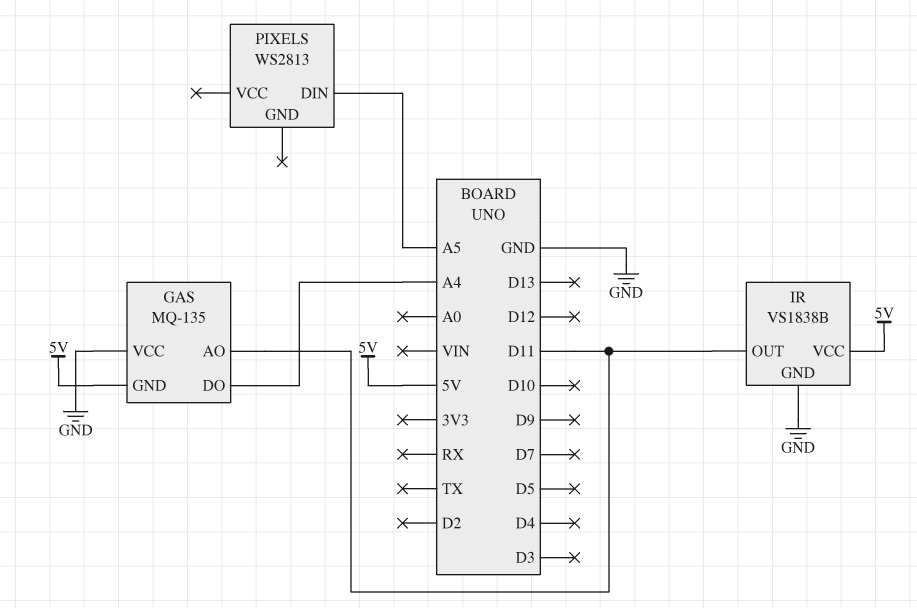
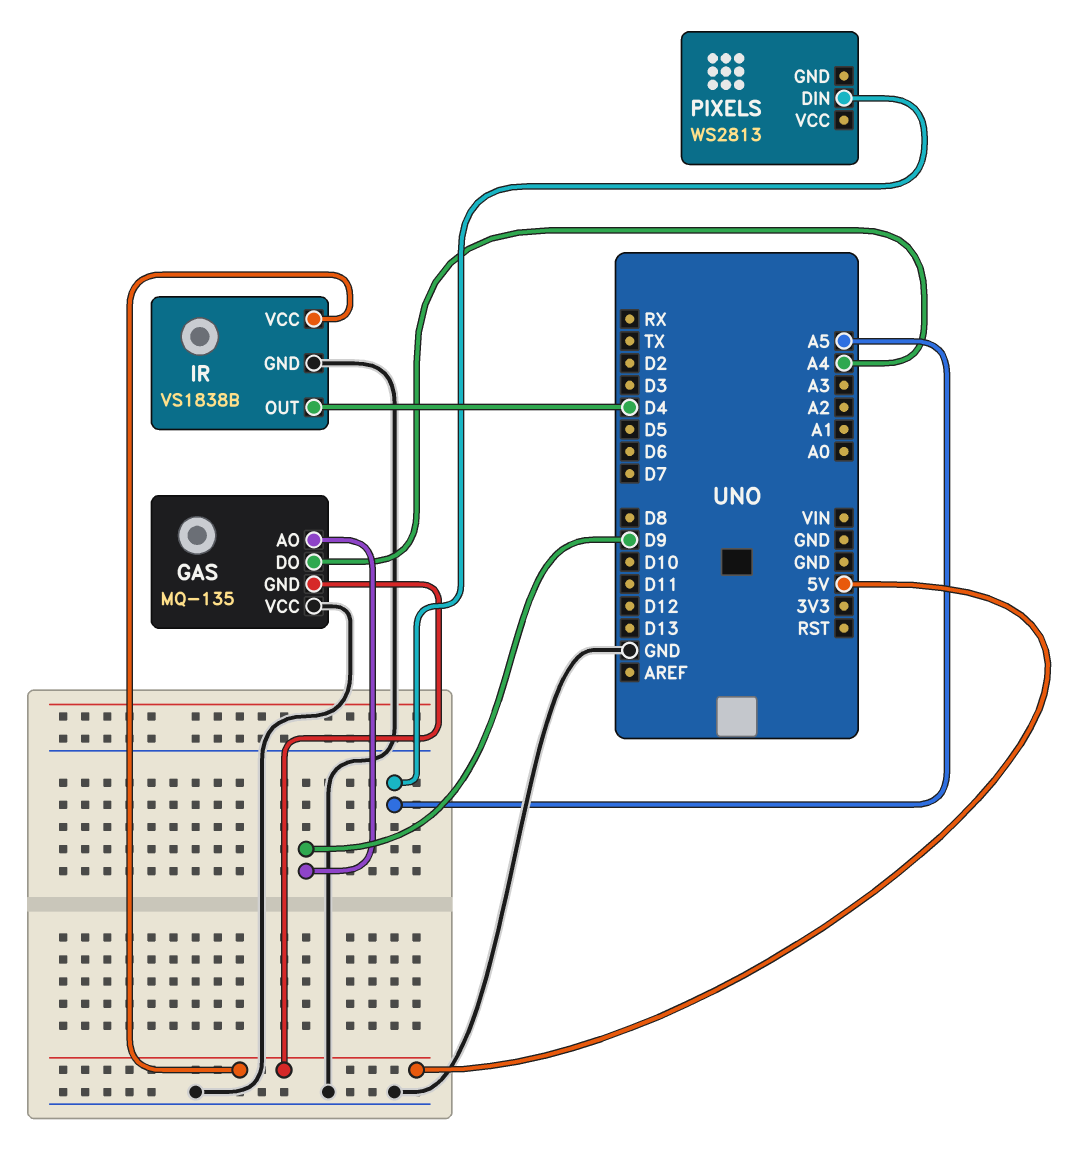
GAS pin AO: D11 -> D9
IR pin OUT: D11 -> D4

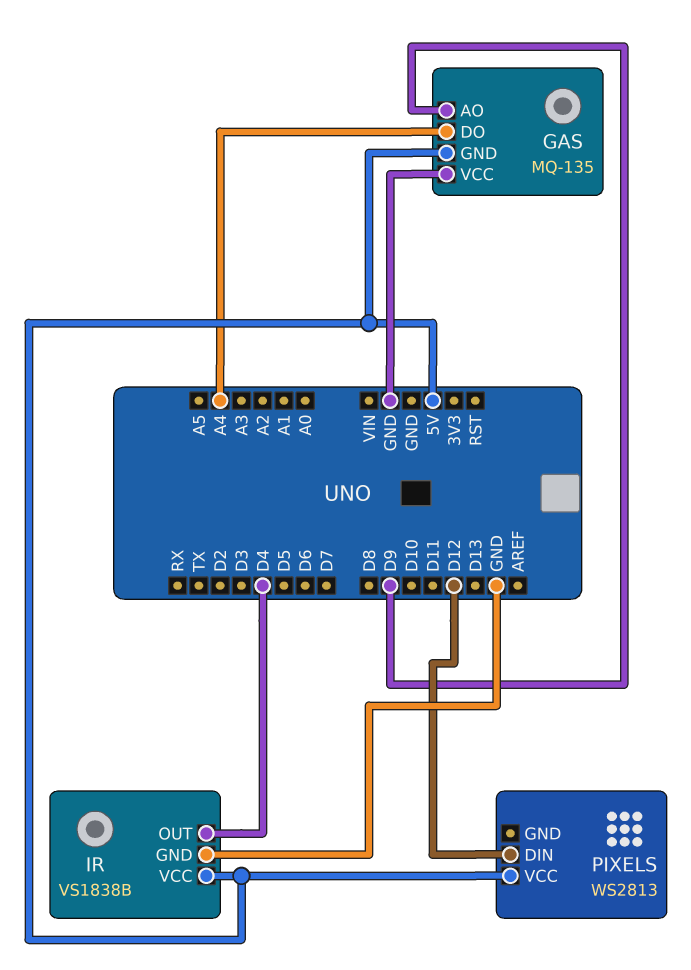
PIXELS pin DIN: A5 -> D12
PIXELS pin VCC: none -> 5V

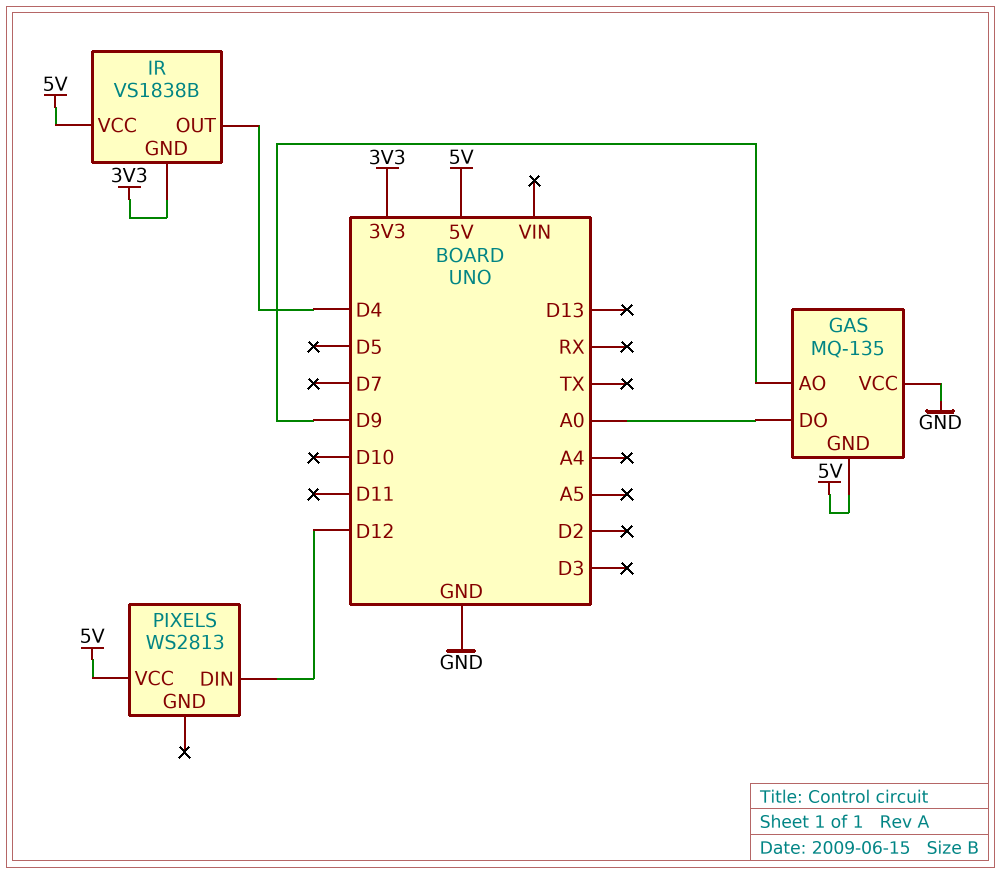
GAS pin DO: A4 -> A0
IR pin GND: GND -> 3V3

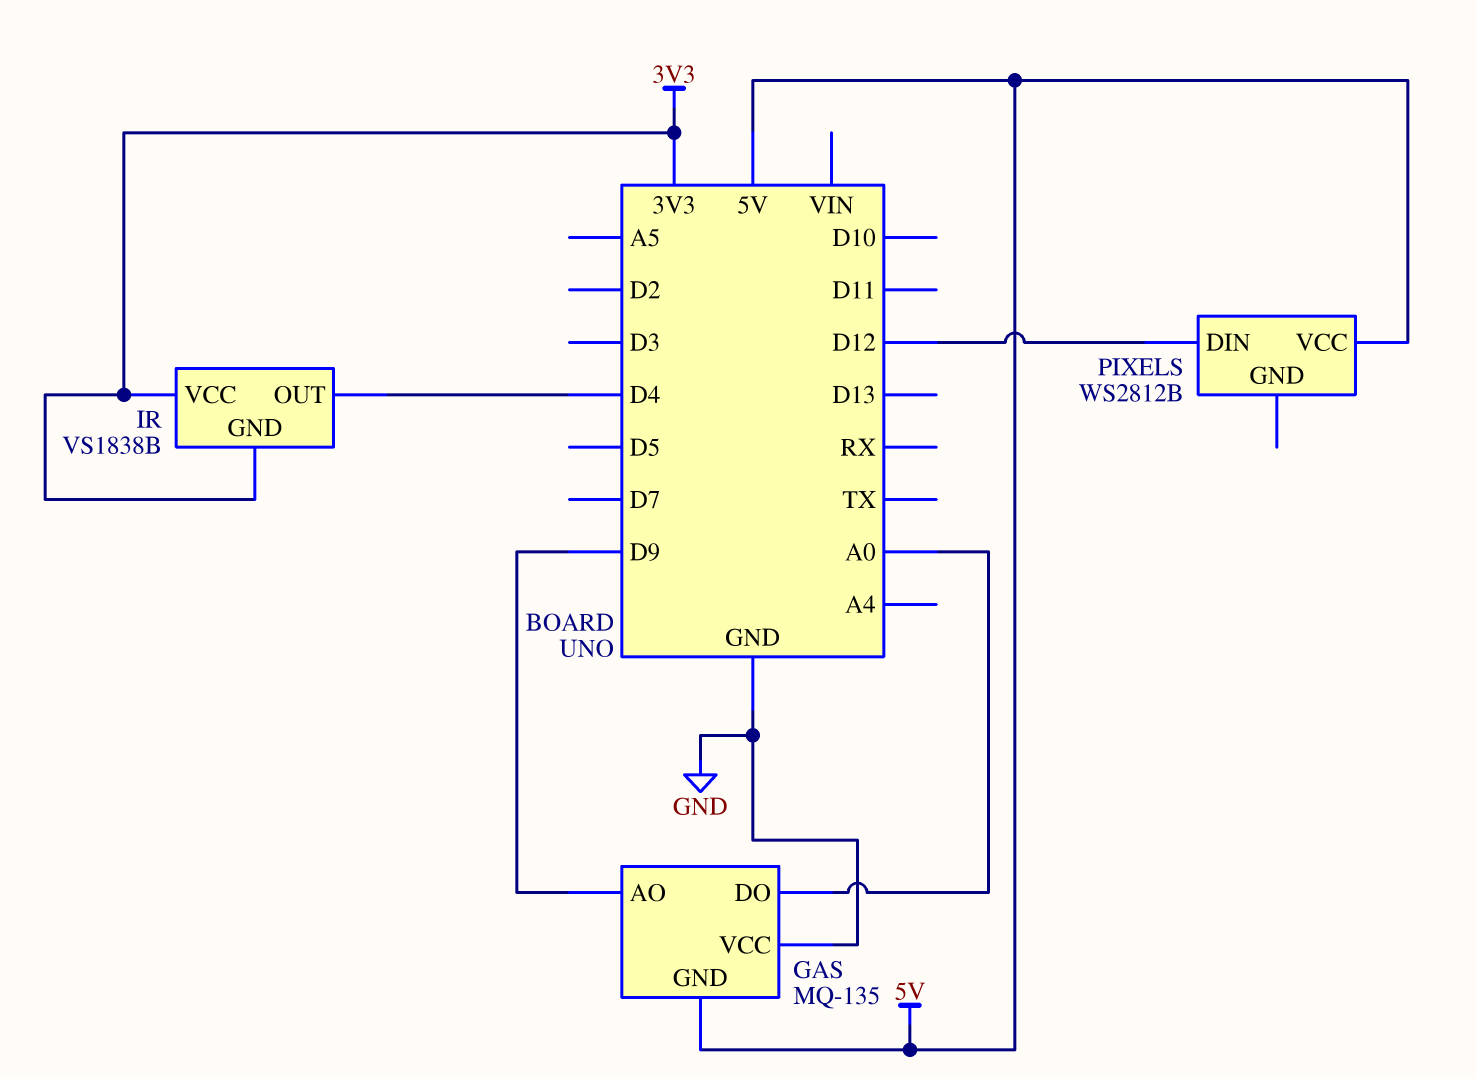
IR pin VCC: 5V -> 3V3
PIXELS: WS2813 -> WS2812B

